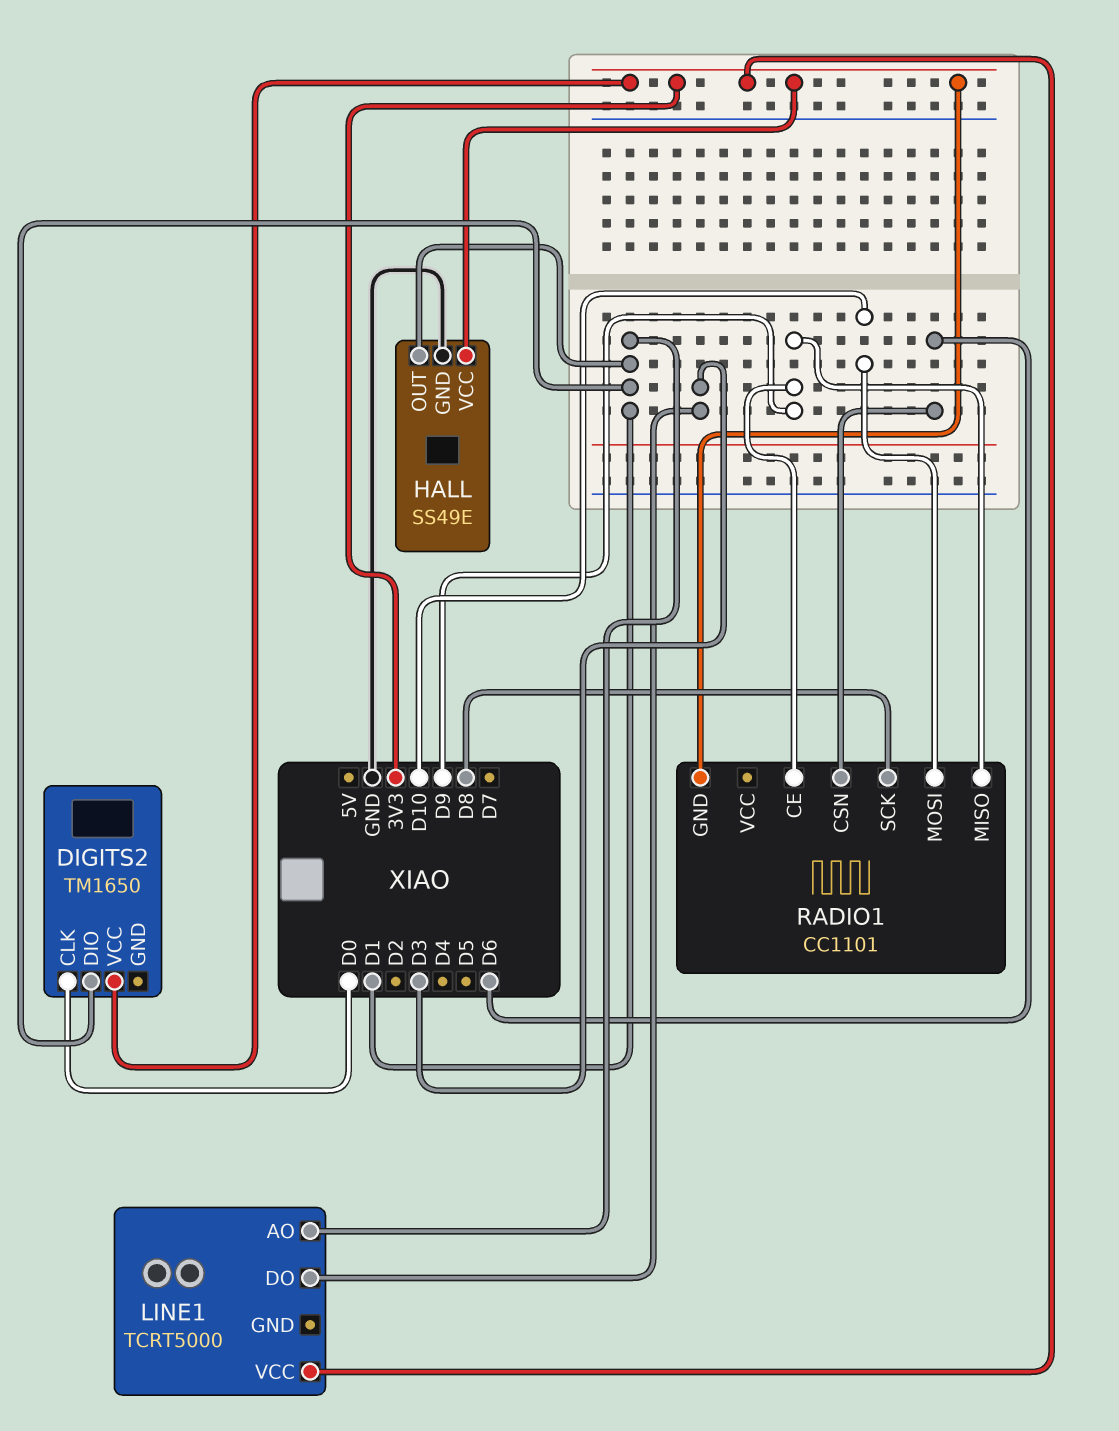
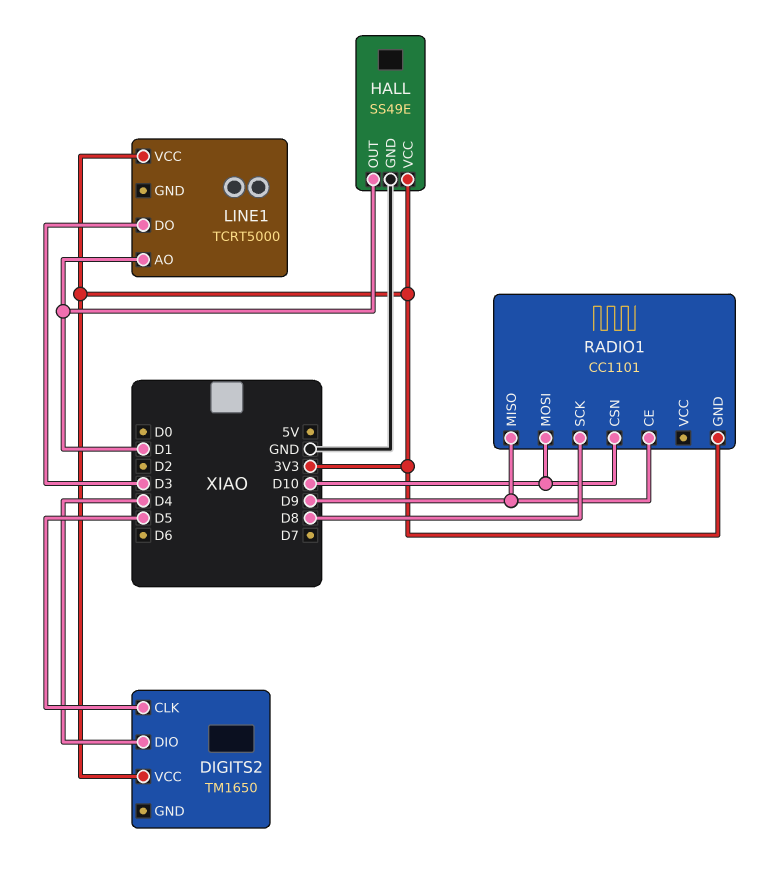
DIGITS2 pin CLK: D0 -> D5
DIGITS2 pin DIO: D1 -> D4
RADIO1 pin CSN: D6 -> D10

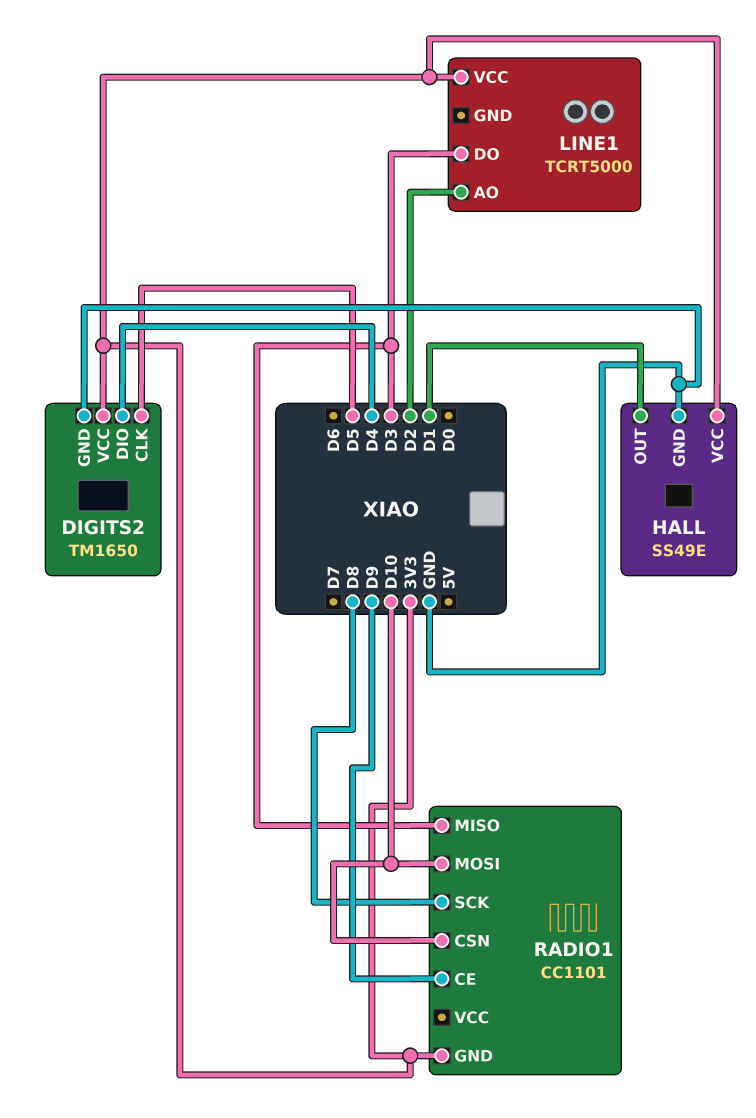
DIGITS2 pin GND: none -> GND
LINE1 pin AO: D1 -> D2
RADIO1 pin MISO: D9 -> D3

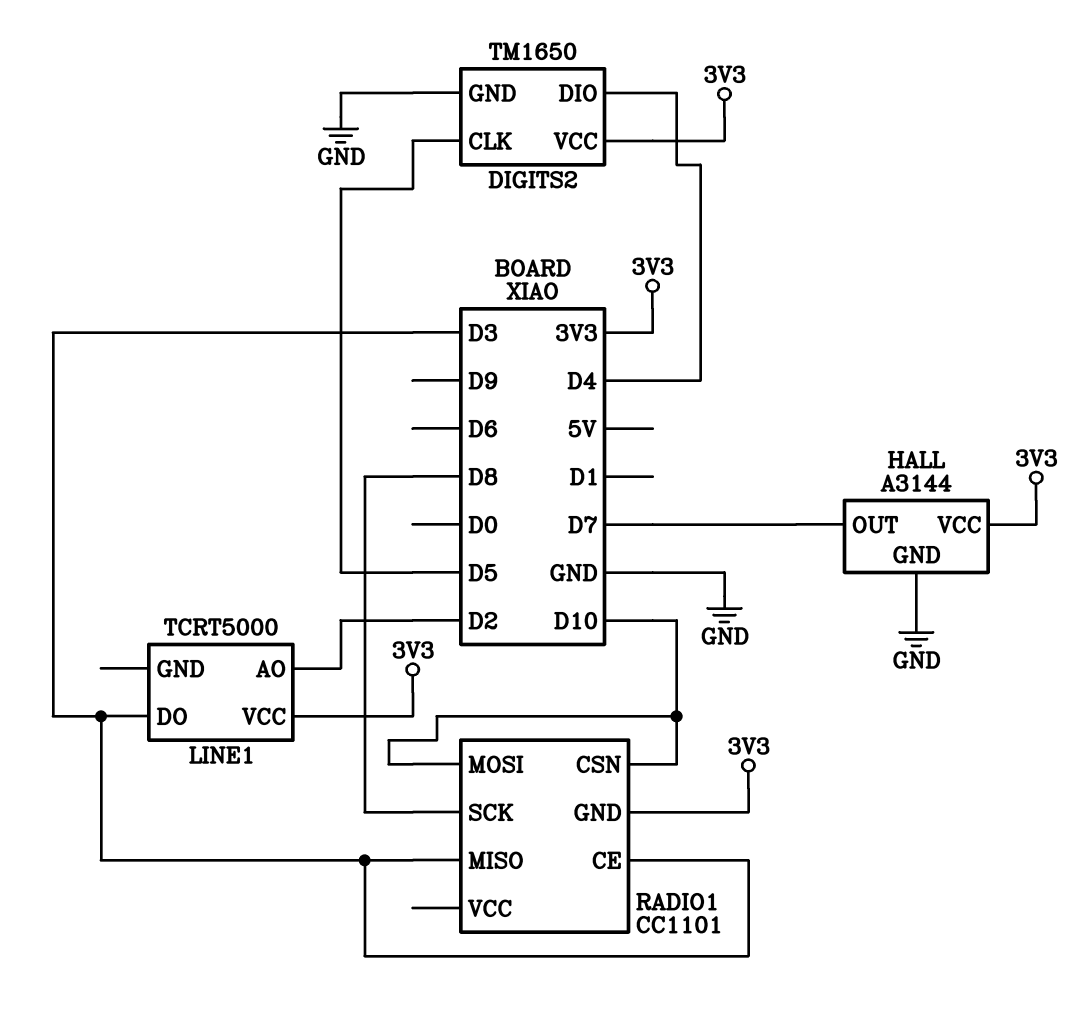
HALL: SS49E -> A3144
HALL pin OUT: D1 -> D7
RADIO1 pin CE: D9 -> D3

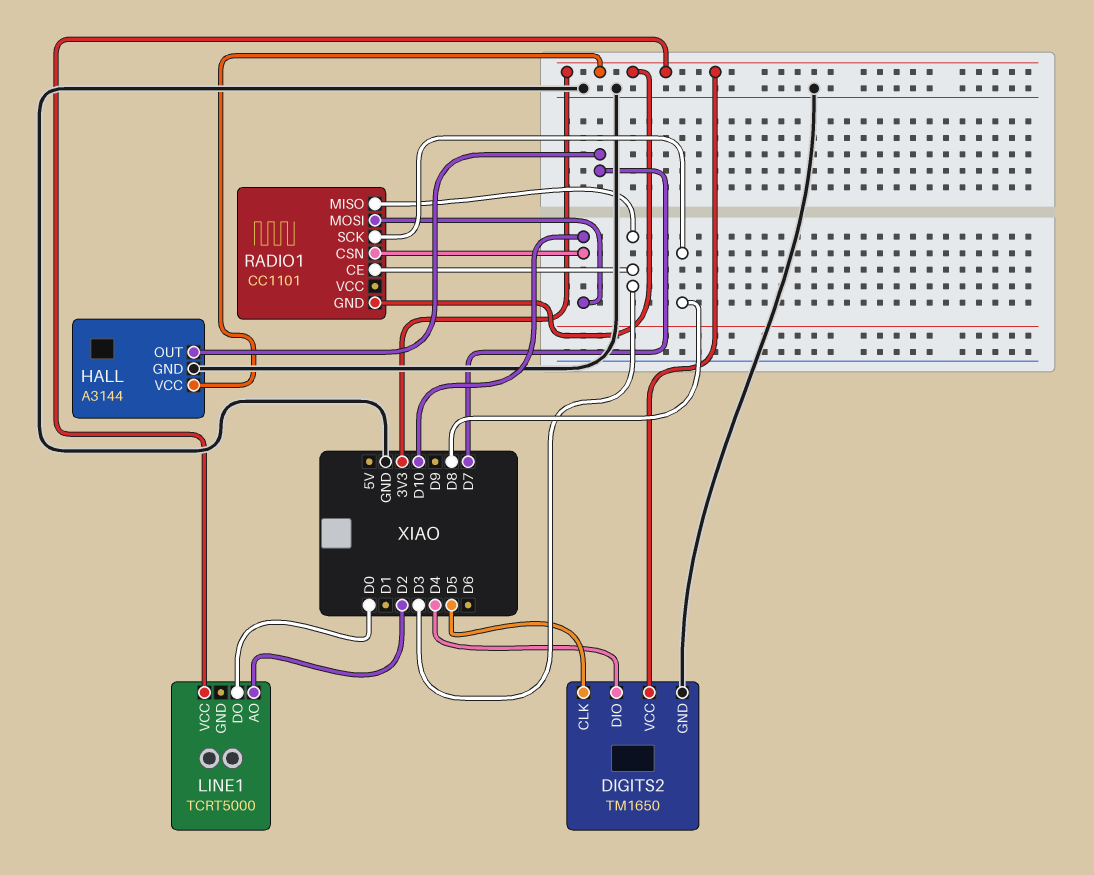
LINE1 pin DO: D3 -> D0

